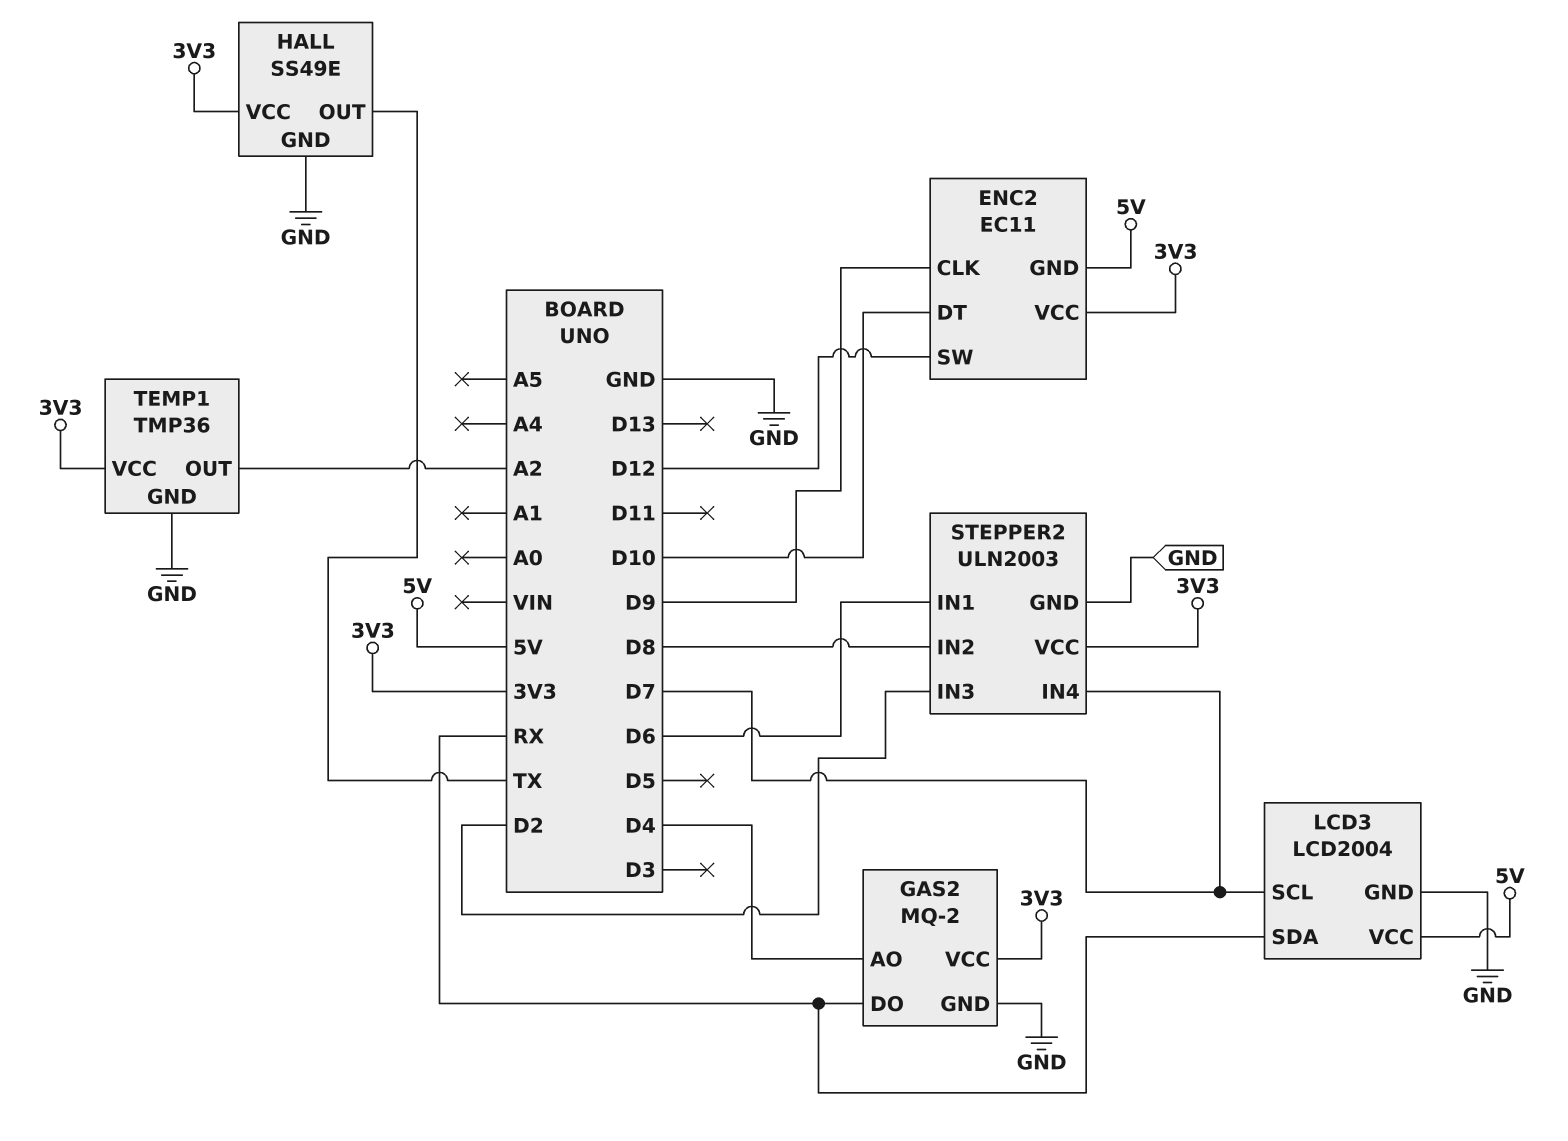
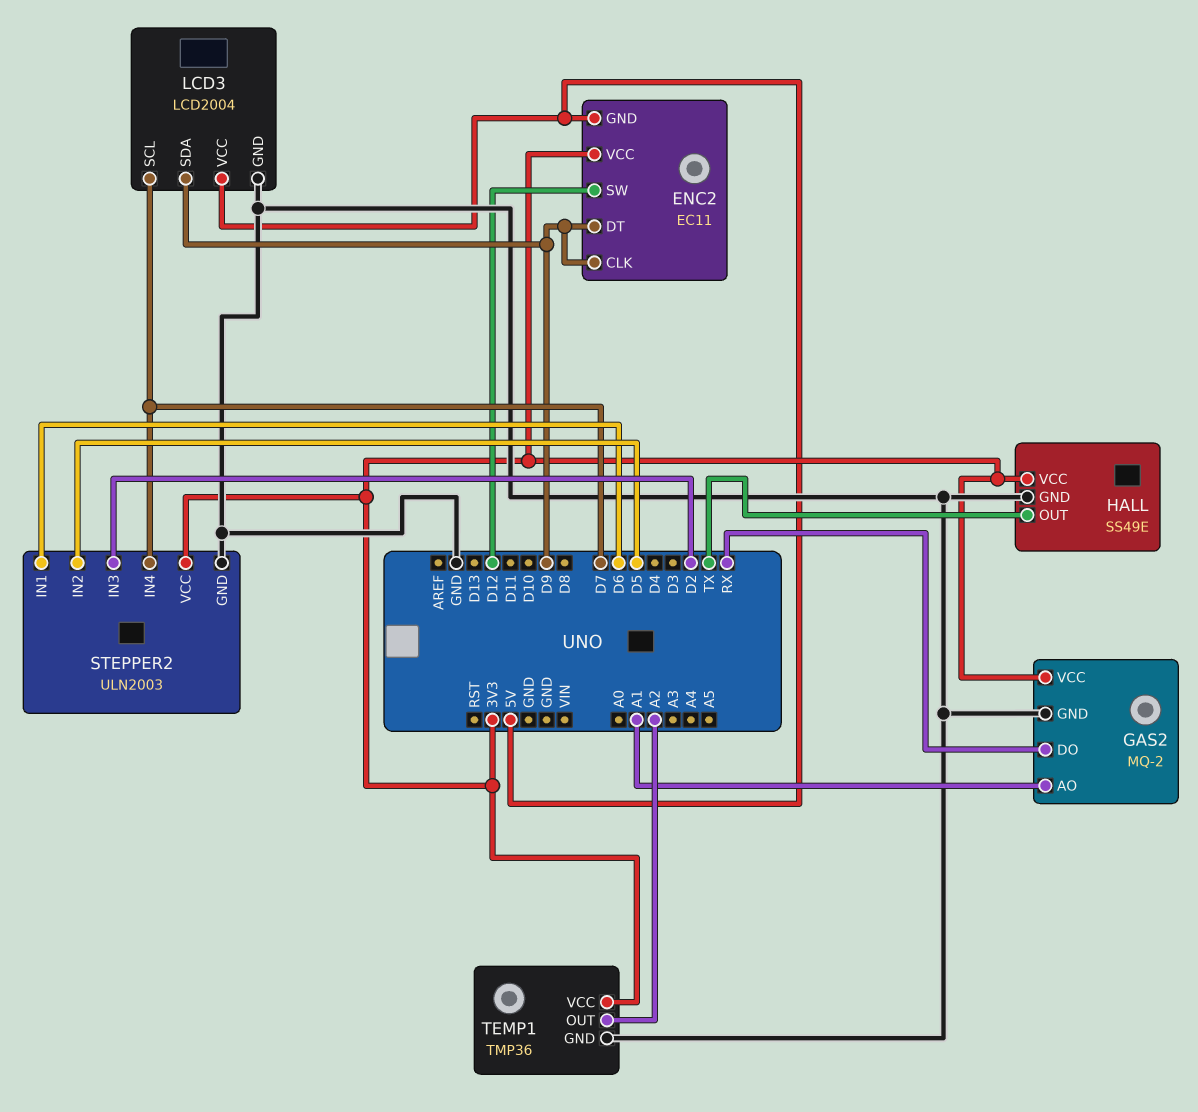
ENC2 pin DT: D10 -> D9
GAS2 pin AO: D4 -> A1
LCD3 pin SDA: RX -> D9
STEPPER2 pin IN2: D8 -> D5

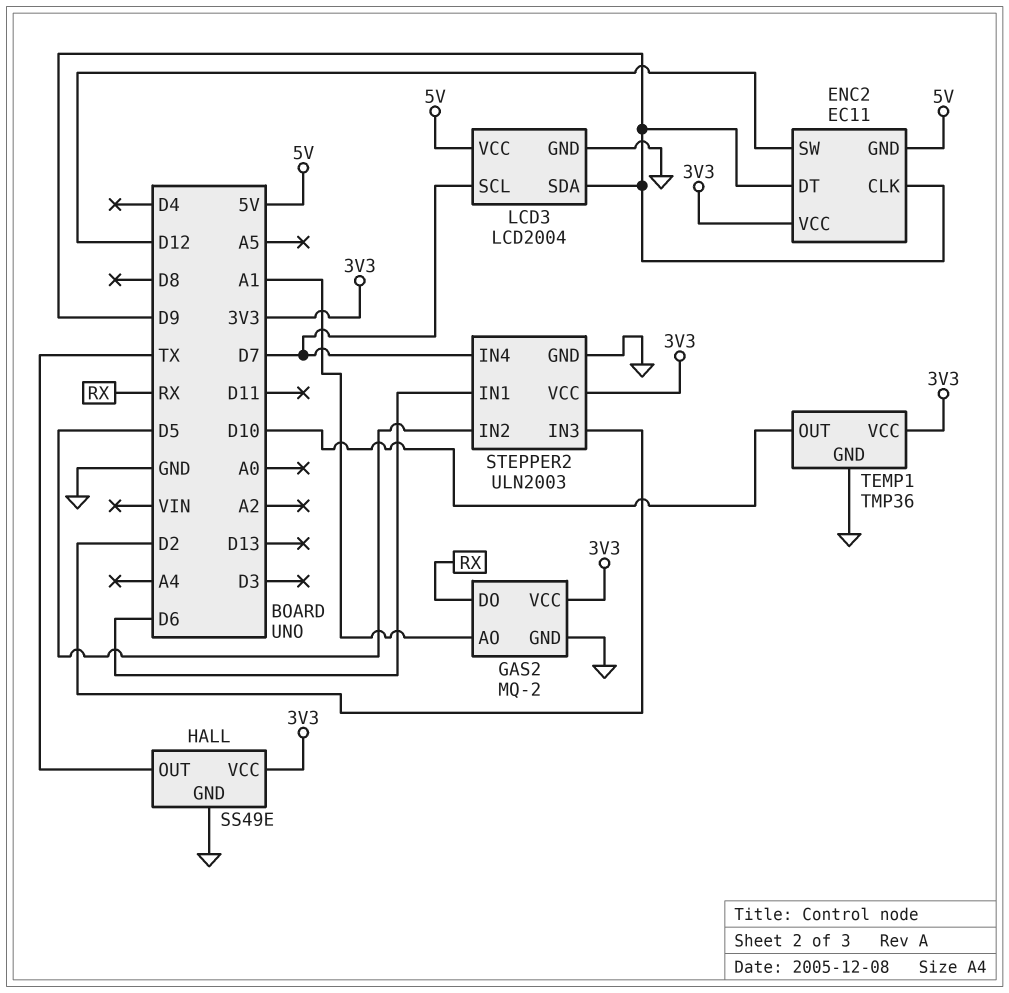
TEMP1 pin OUT: A2 -> D10

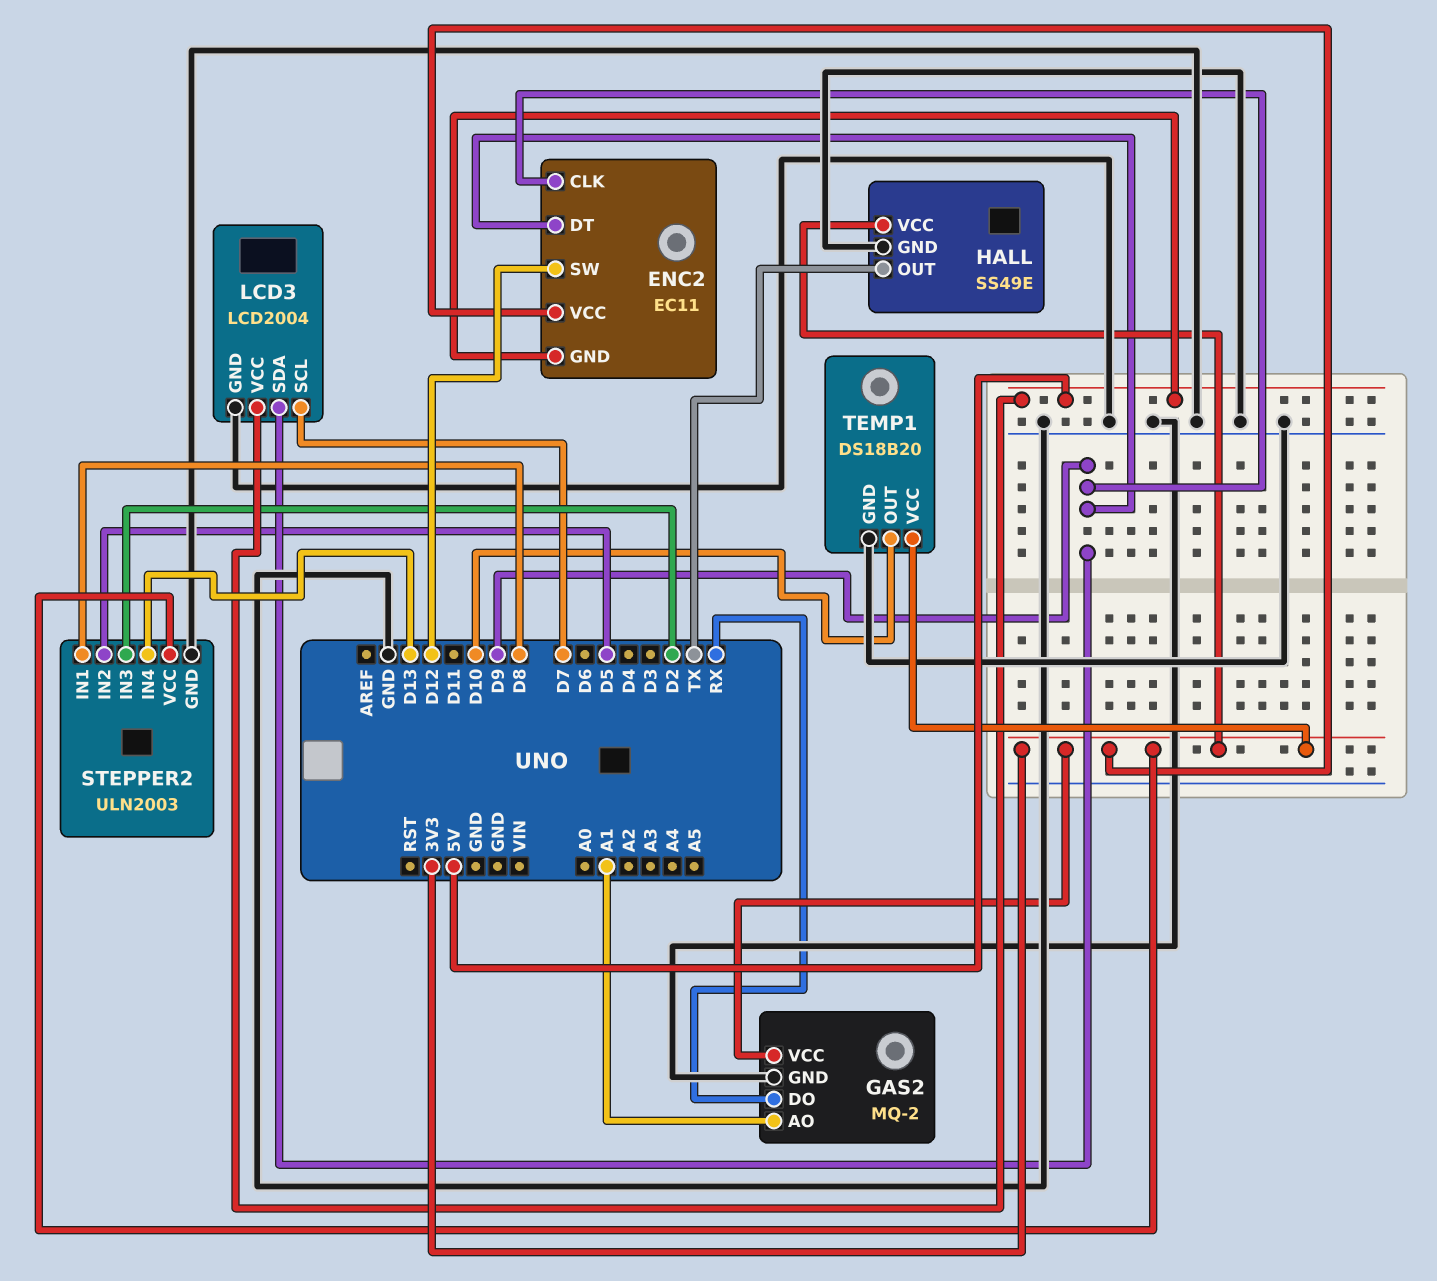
STEPPER2 pin IN1: D6 -> D8
STEPPER2 pin IN4: D7 -> D13
TEMP1: TMP36 -> DS18B20

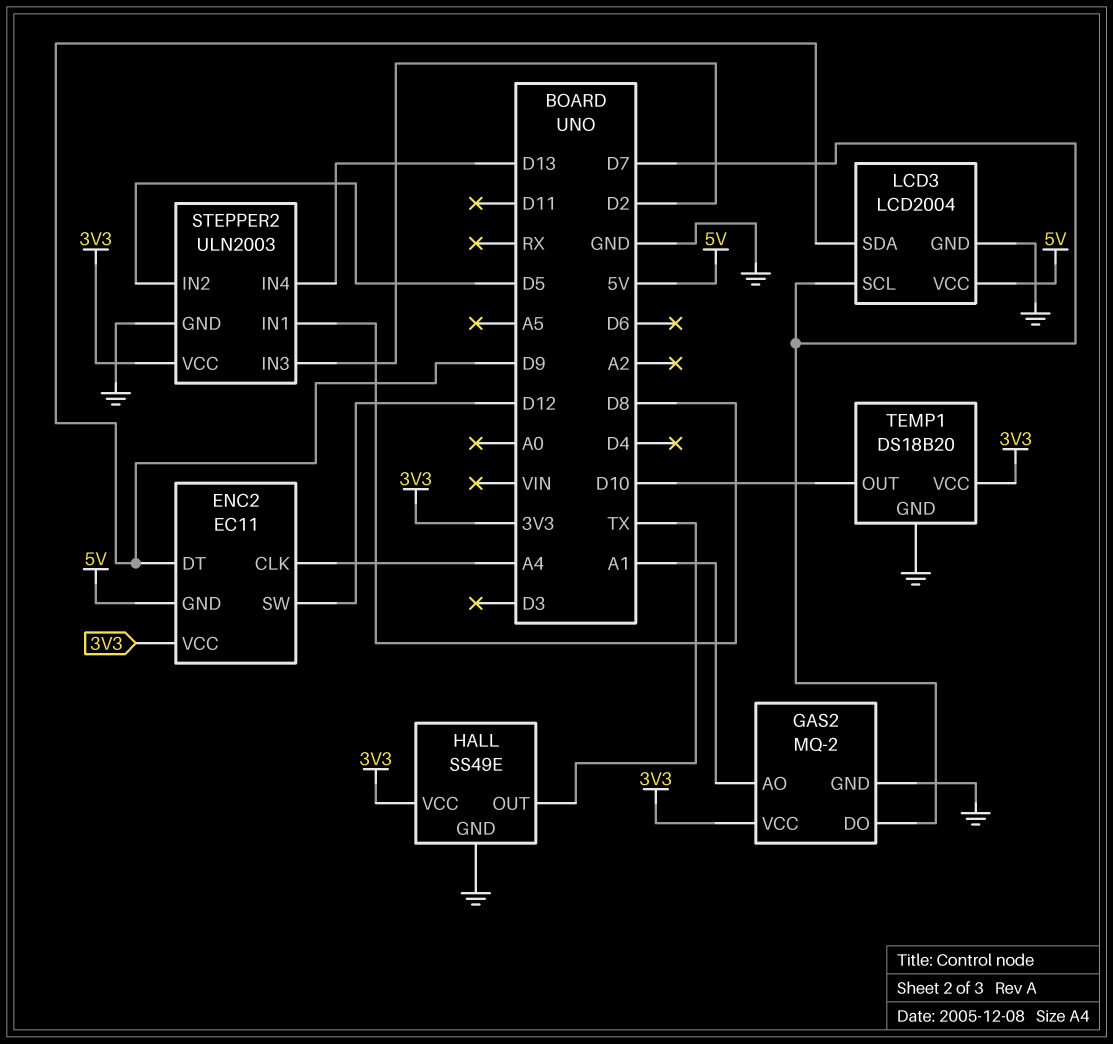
ENC2 pin CLK: D9 -> A4
GAS2 pin DO: RX -> D7

